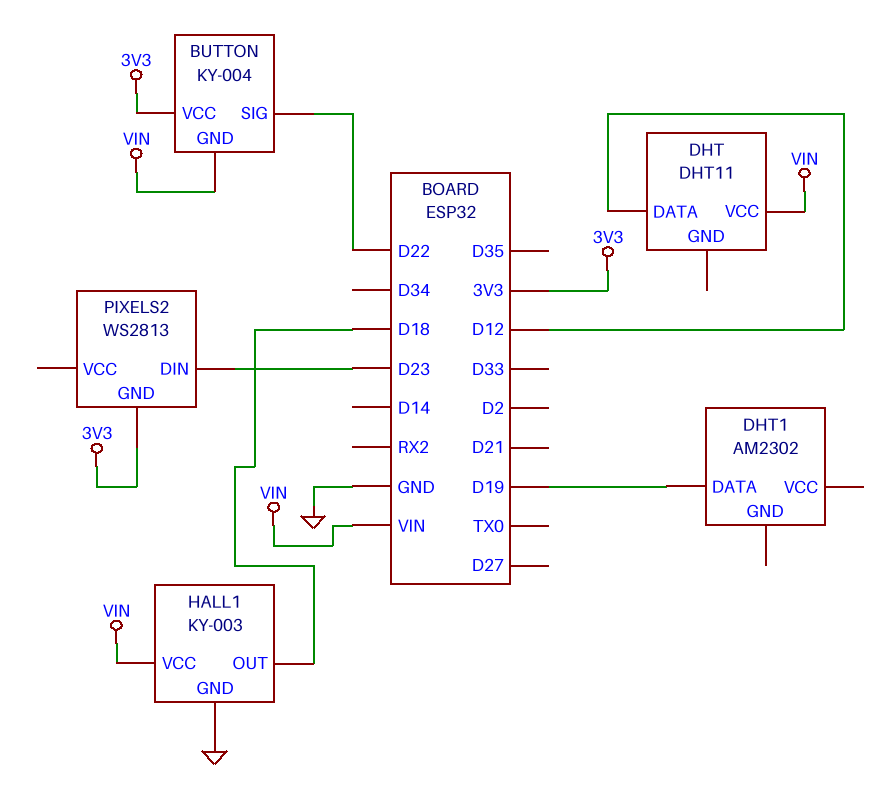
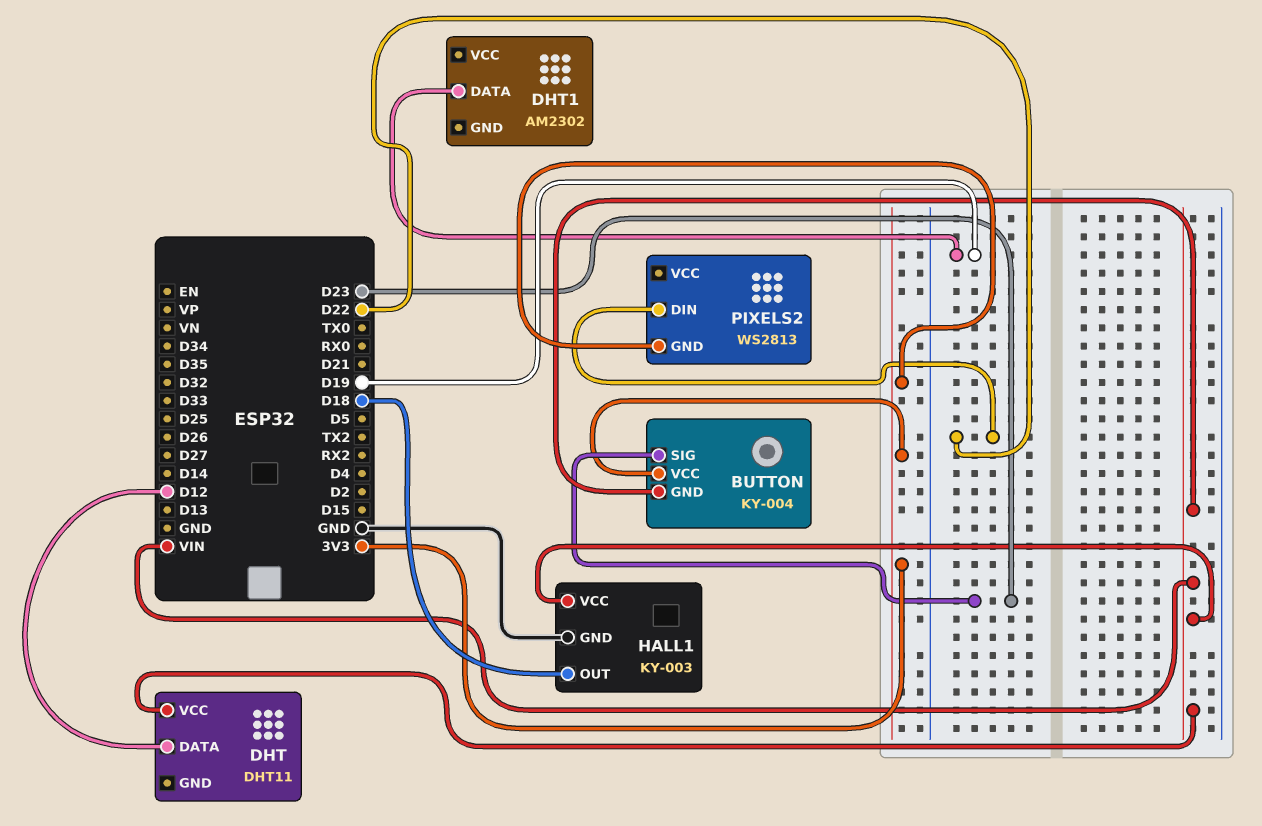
BUTTON pin SIG: D22 -> D23
PIXELS2 pin DIN: D23 -> D22

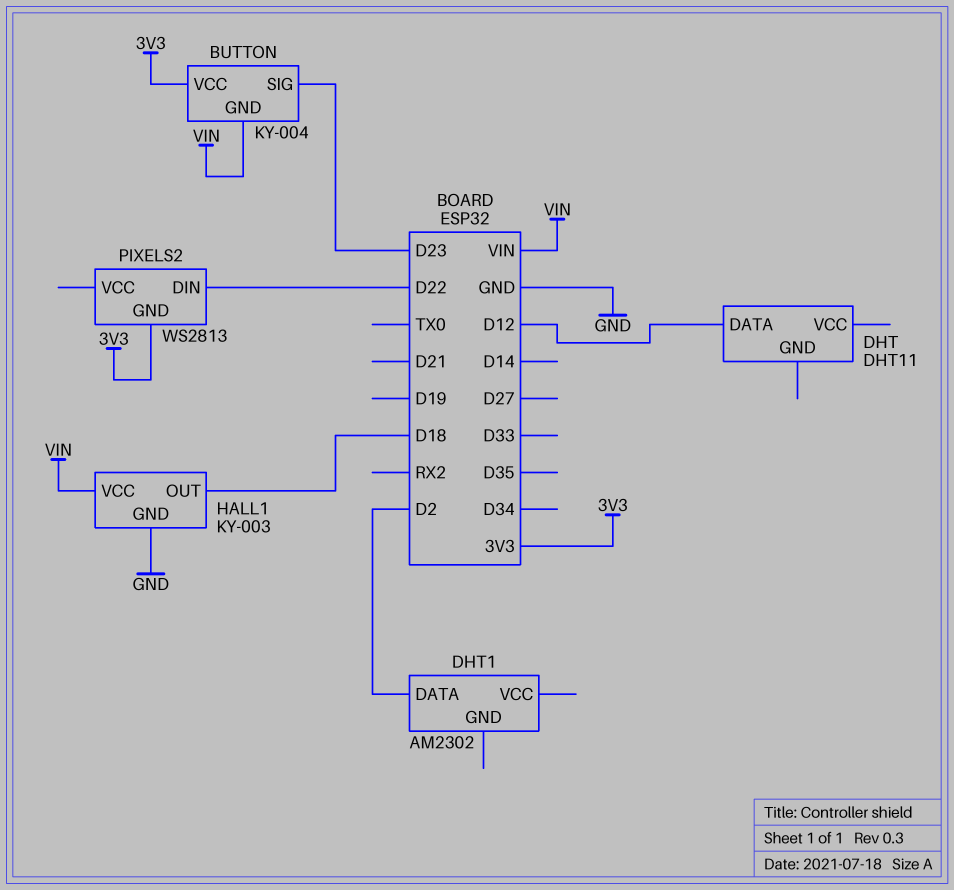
DHT pin VCC: VIN -> none
DHT1 pin DATA: D19 -> D2

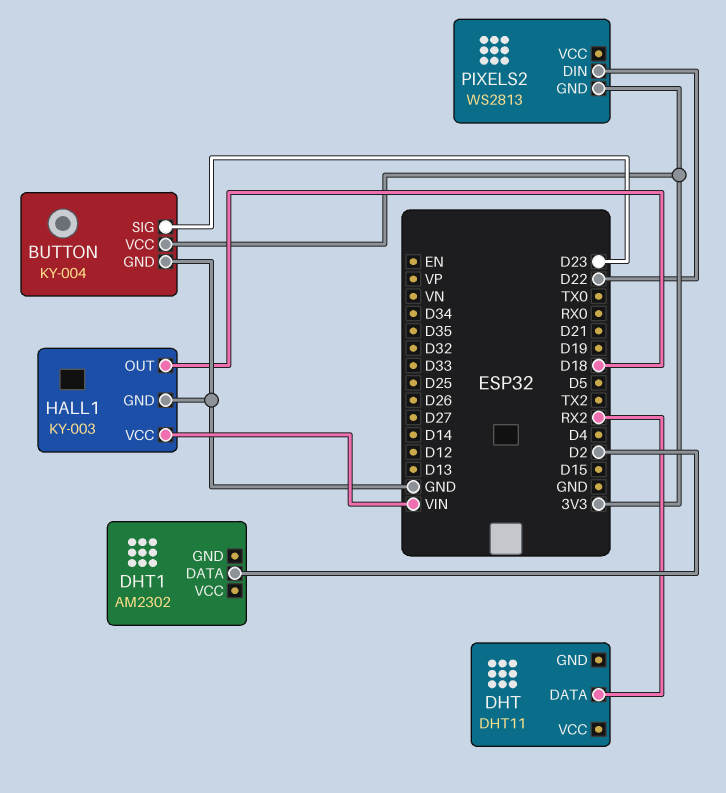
BUTTON pin GND: VIN -> GND
DHT pin DATA: D12 -> RX2

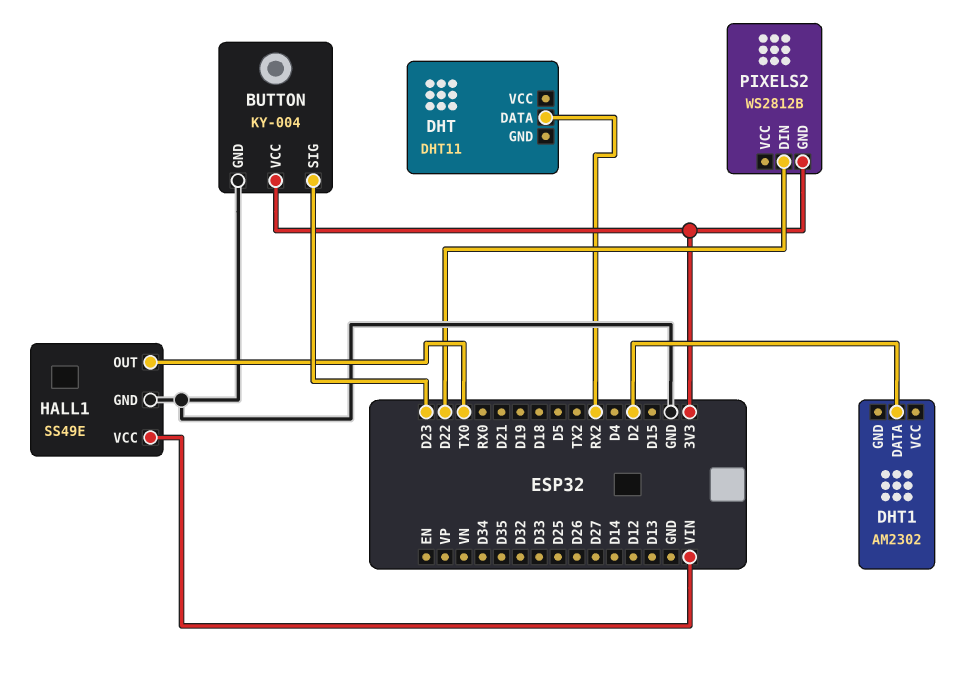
HALL1: KY-003 -> SS49E
HALL1 pin OUT: D18 -> TX0
PIXELS2: WS2813 -> WS2812B

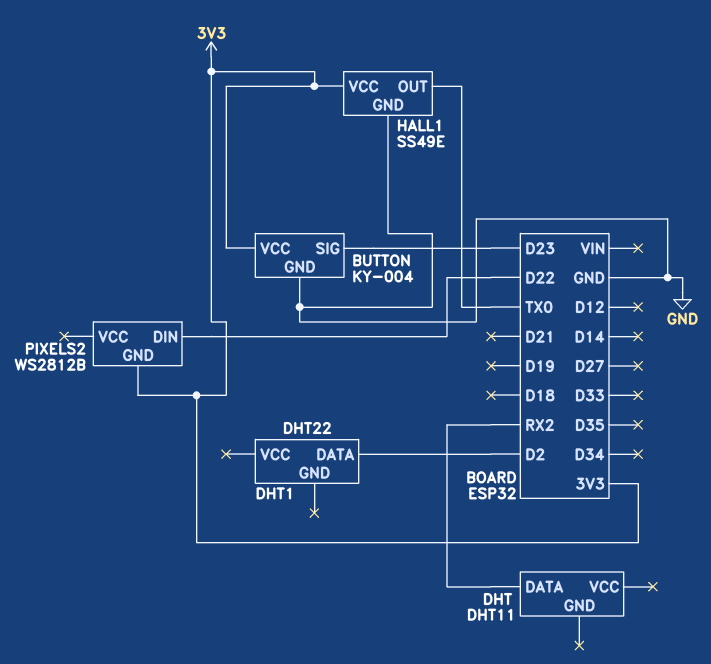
DHT1: AM2302 -> DHT22
HALL1 pin VCC: VIN -> 3V3

